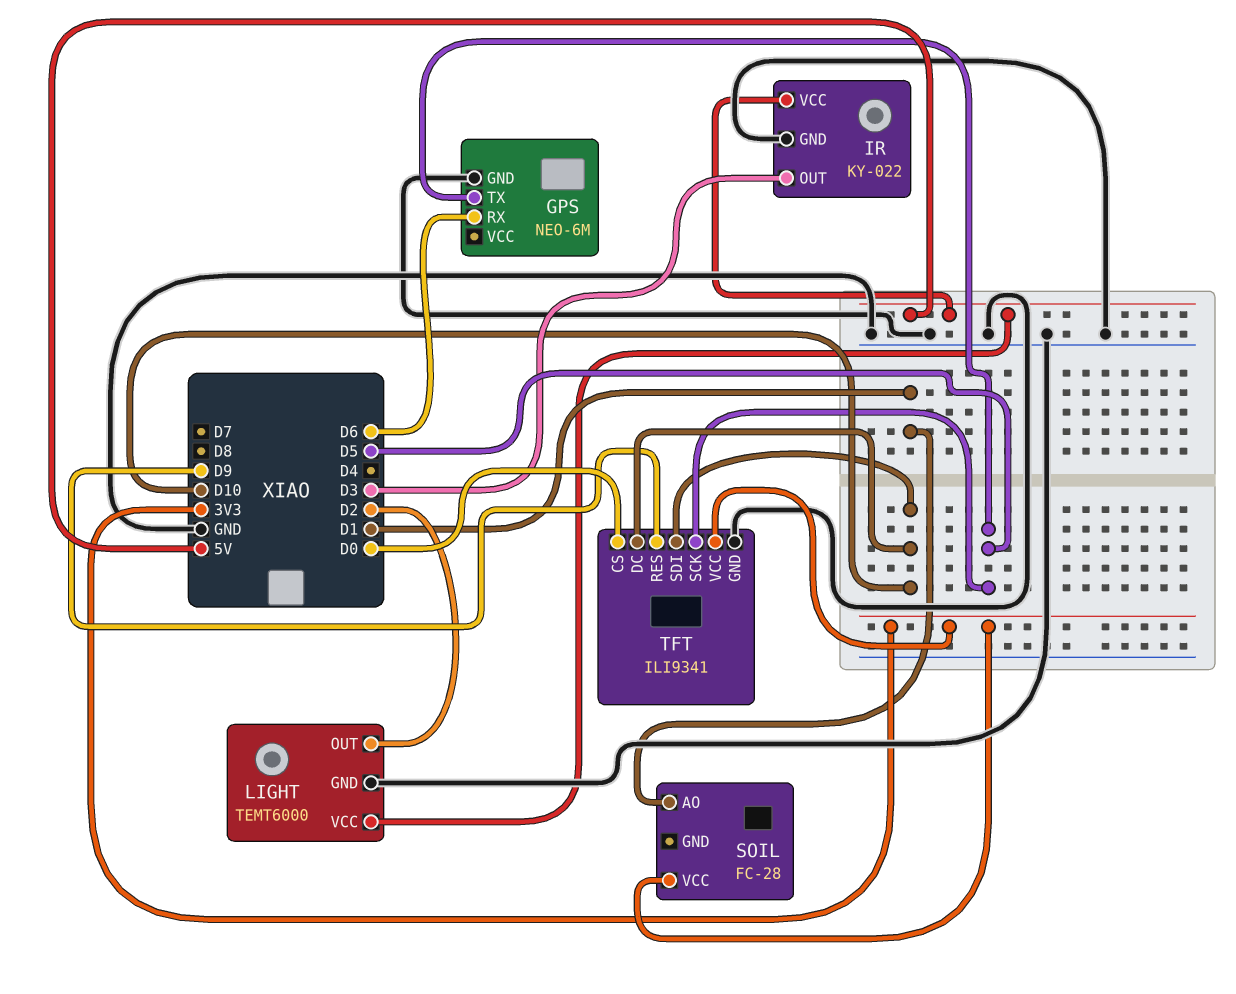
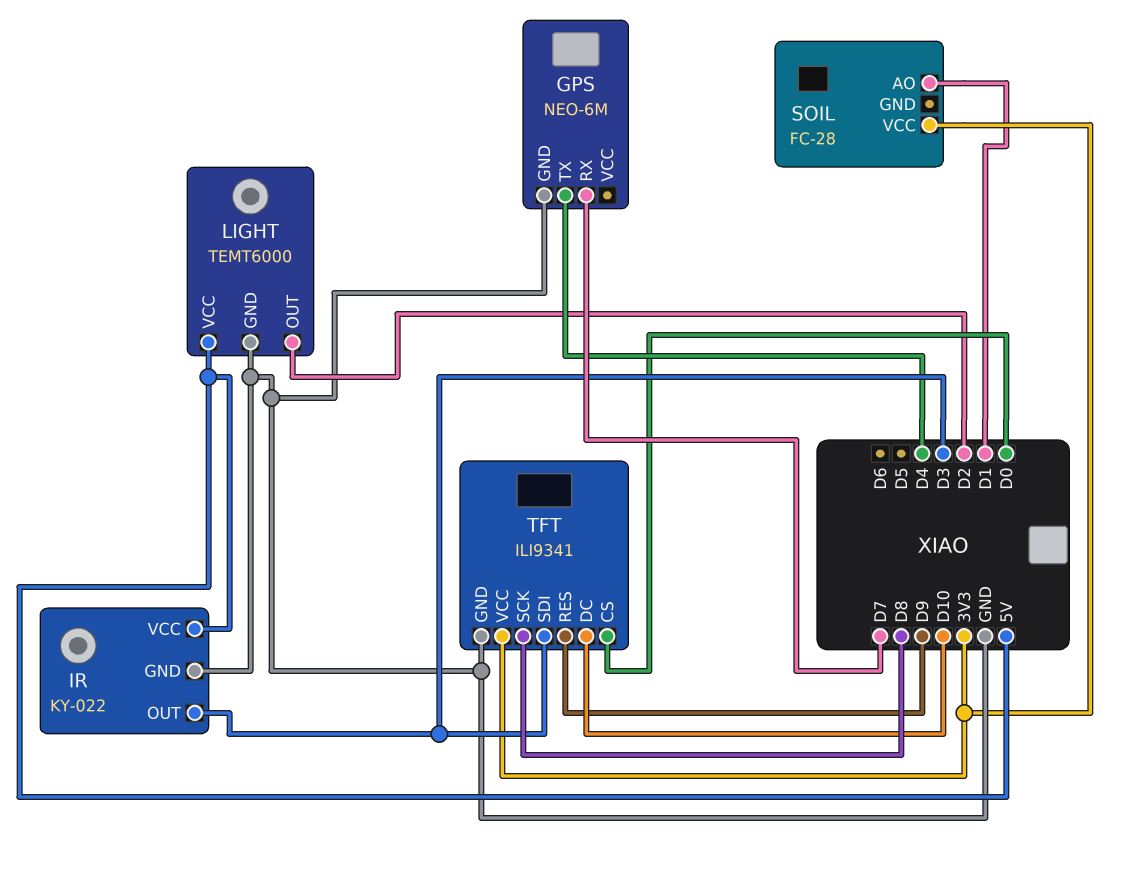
GPS pin RX: D6 -> D7
GPS pin TX: D5 -> D4
TFT pin SCK: D5 -> D8
TFT pin SDI: D10 -> D3

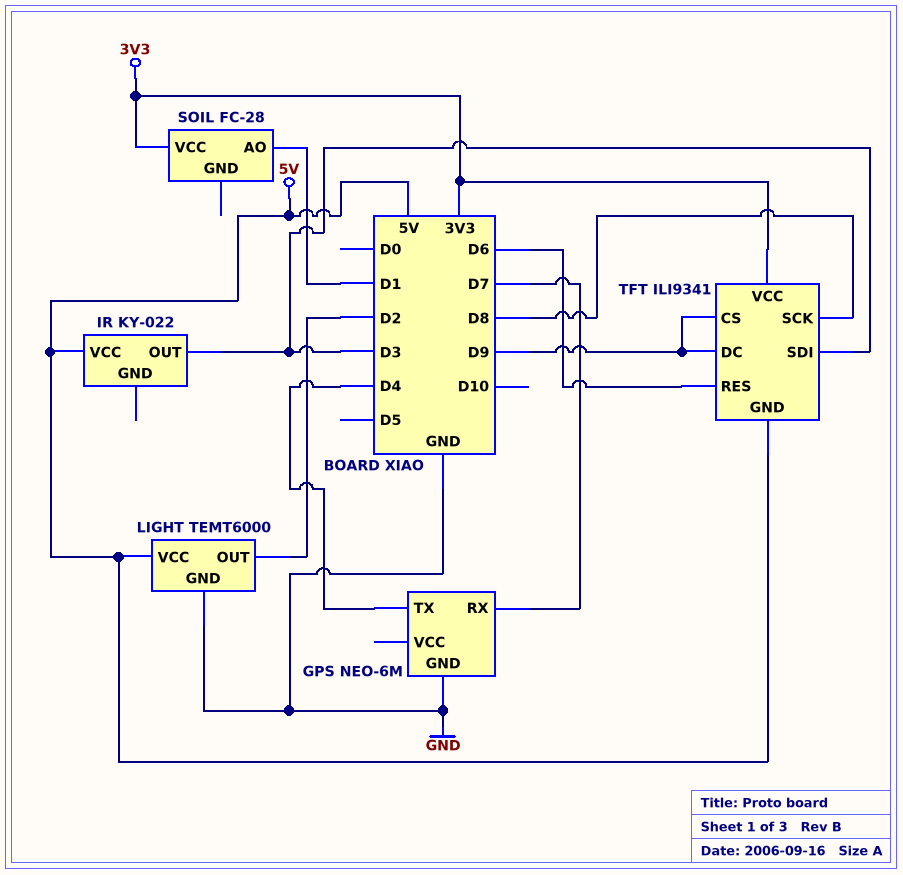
IR pin GND: GND -> none
TFT pin CS: D0 -> D9
TFT pin DC: D10 -> D9
TFT pin GND: GND -> 5V
TFT pin RES: D9 -> D6

